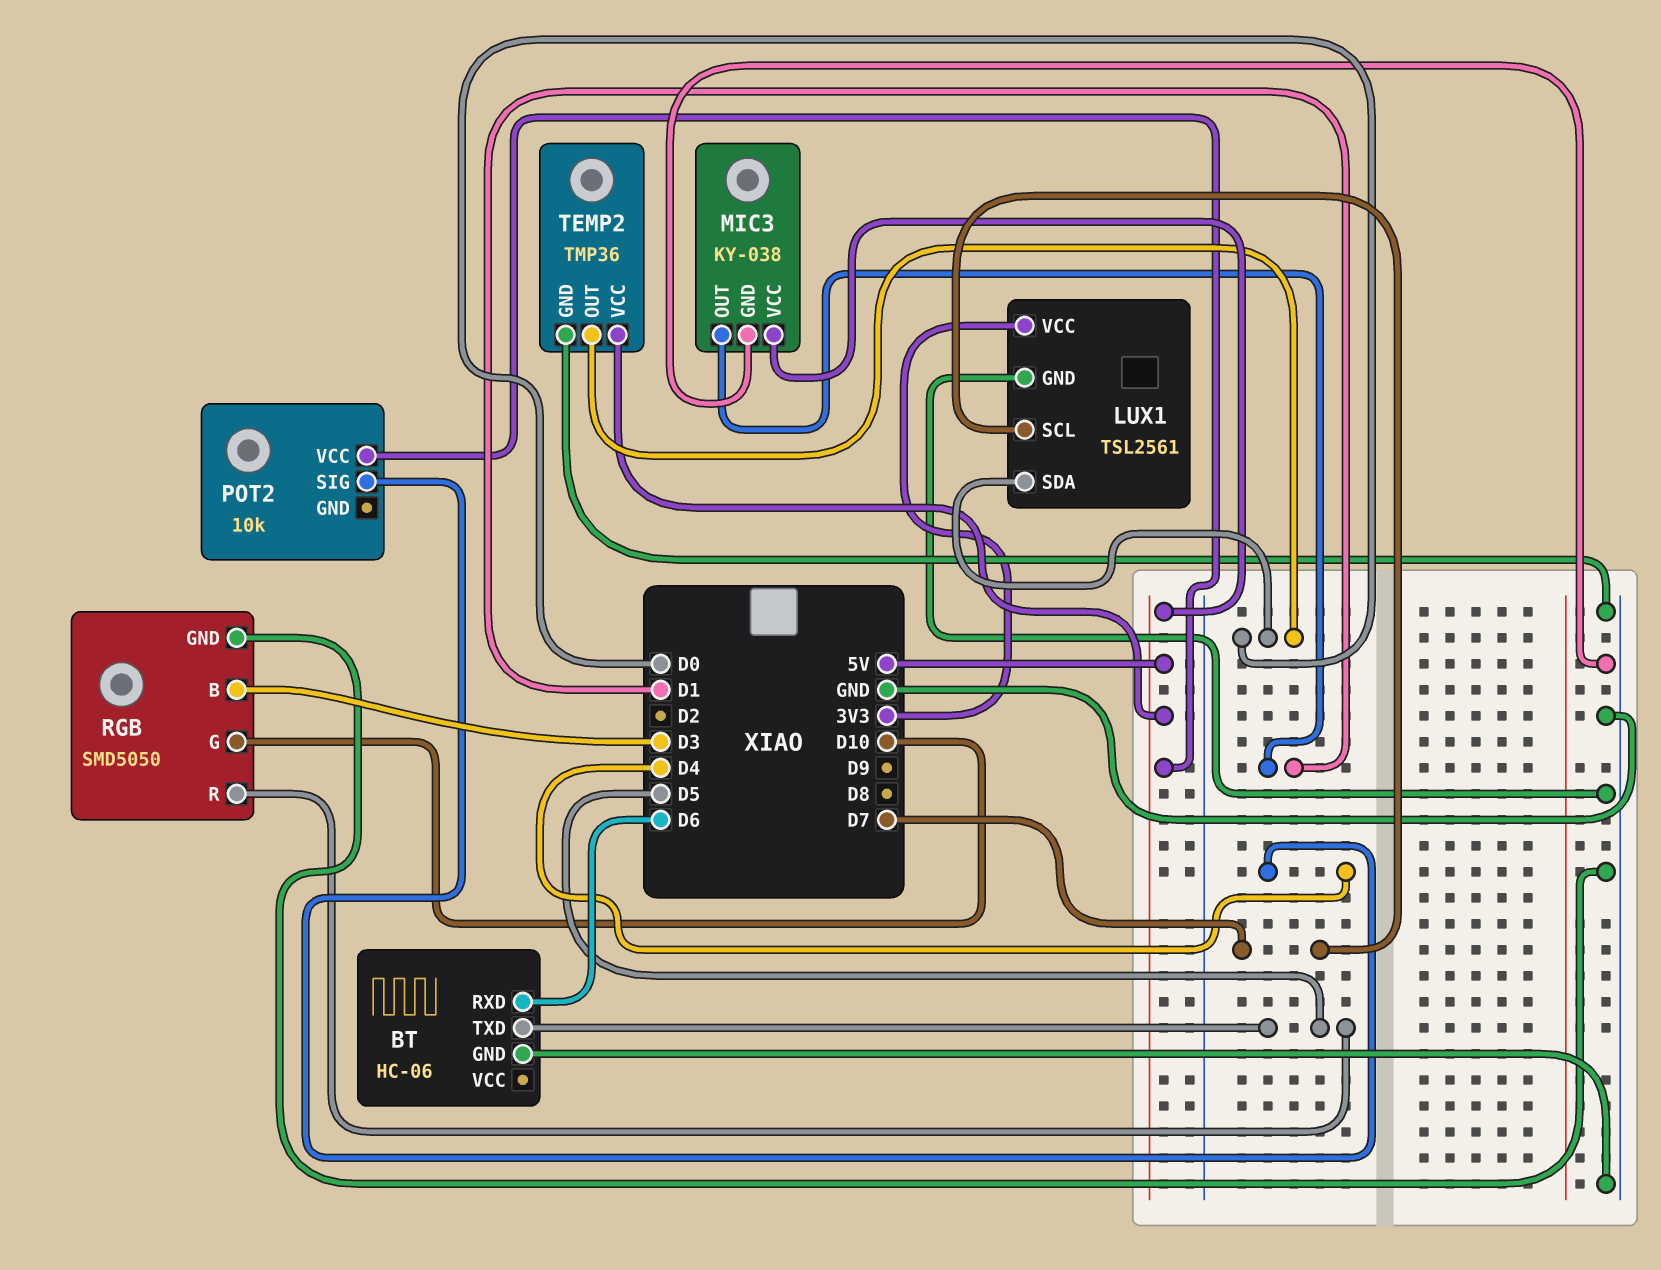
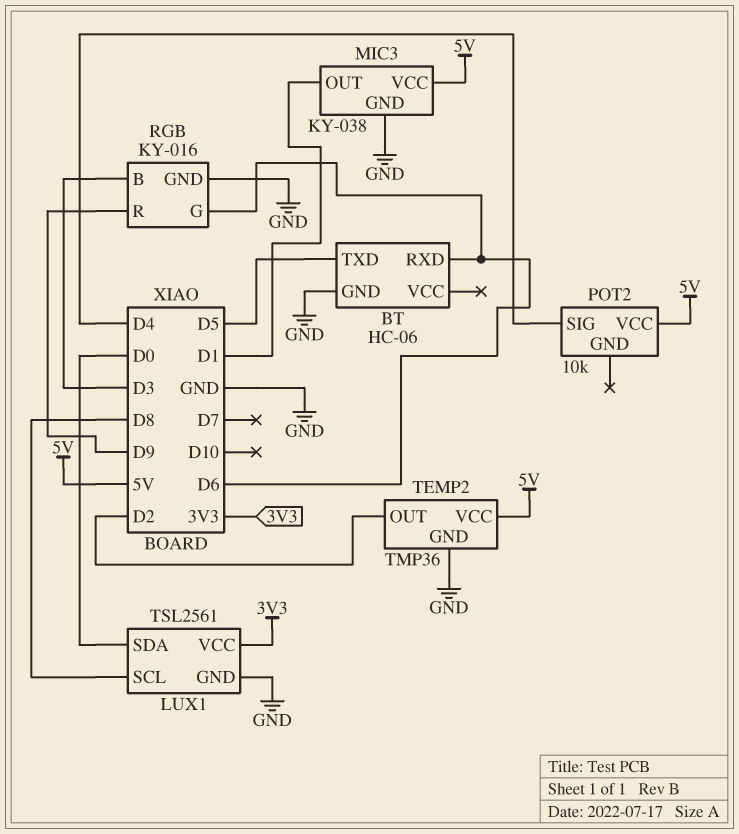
LUX1 pin SCL: D7 -> D8
RGB: SMD5050 -> KY-016
RGB pin G: D10 -> D6
RGB pin R: D5 -> D9
TEMP2 pin OUT: D0 -> D2

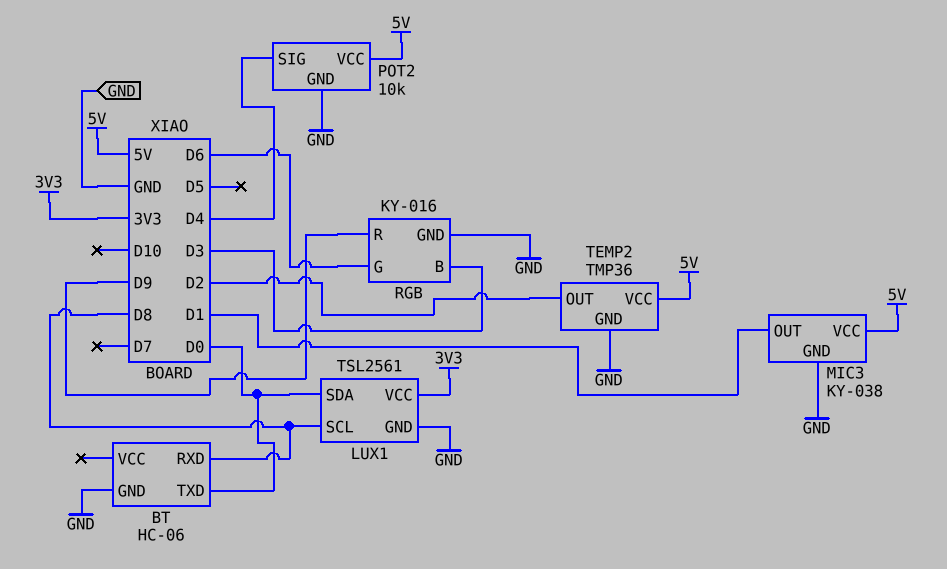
BT pin RXD: D6 -> D8
BT pin TXD: D5 -> D0
POT2 pin GND: none -> GND

